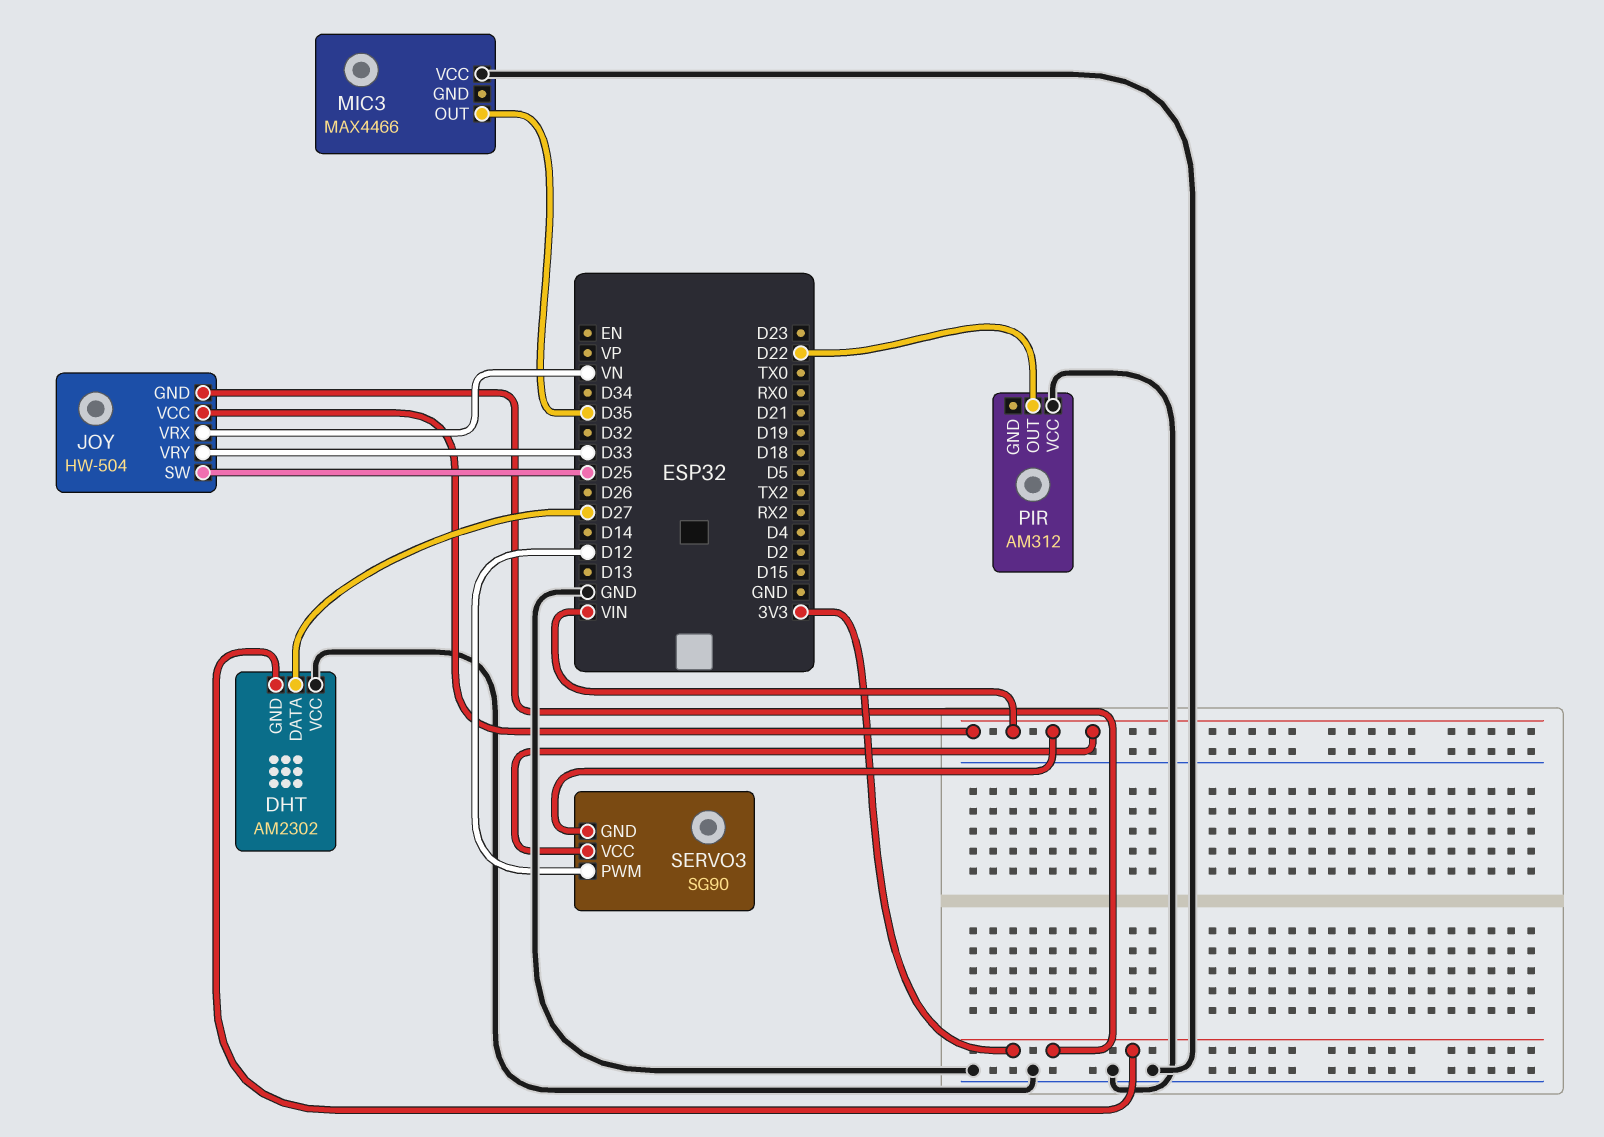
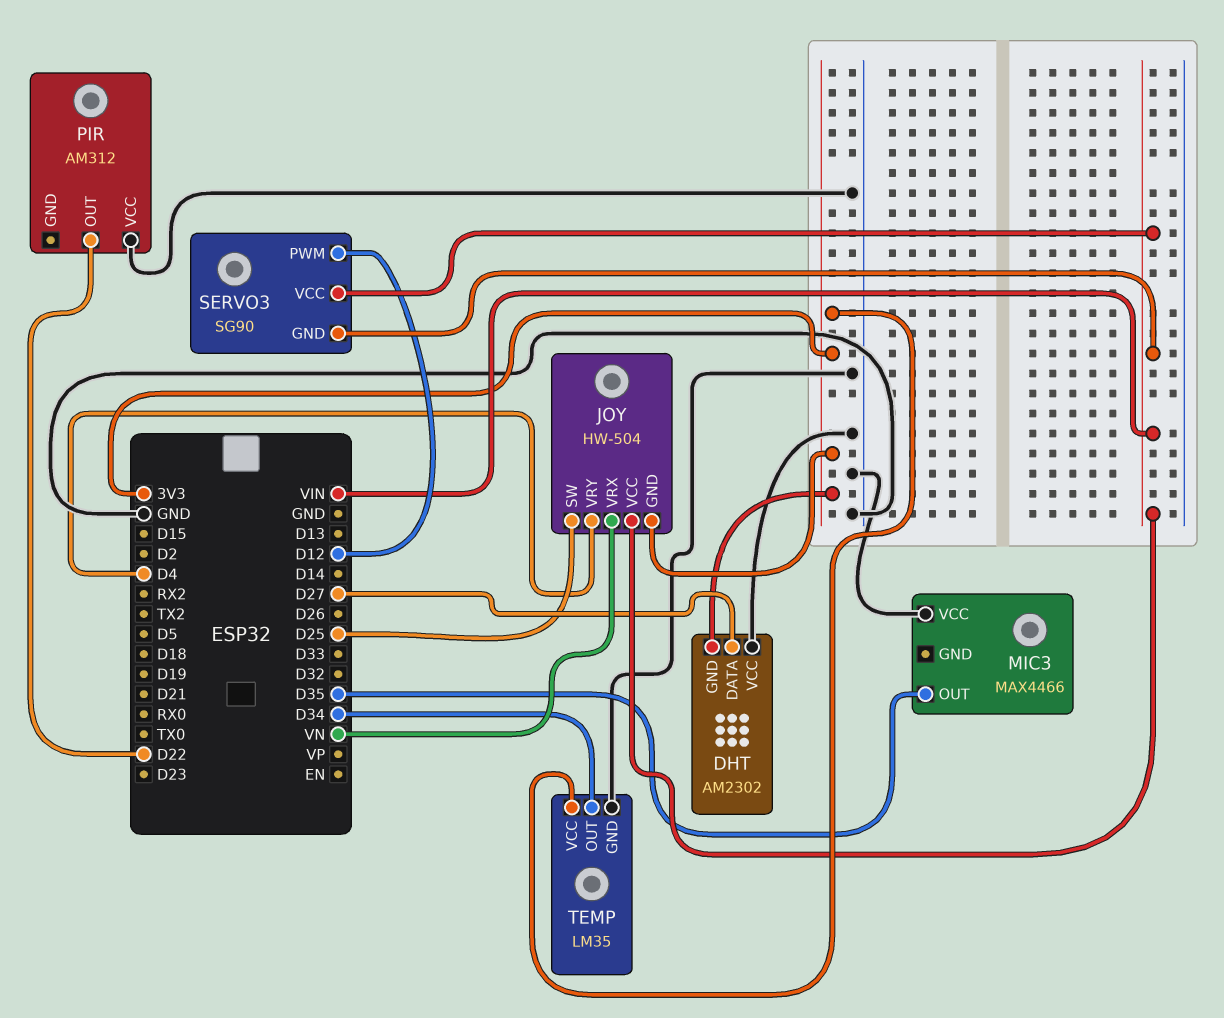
JOY pin VRY: D33 -> D4
TEMP: none -> LM35
TEMP pin GND: none -> GND
TEMP pin OUT: none -> D34
TEMP pin VCC: none -> 3V3

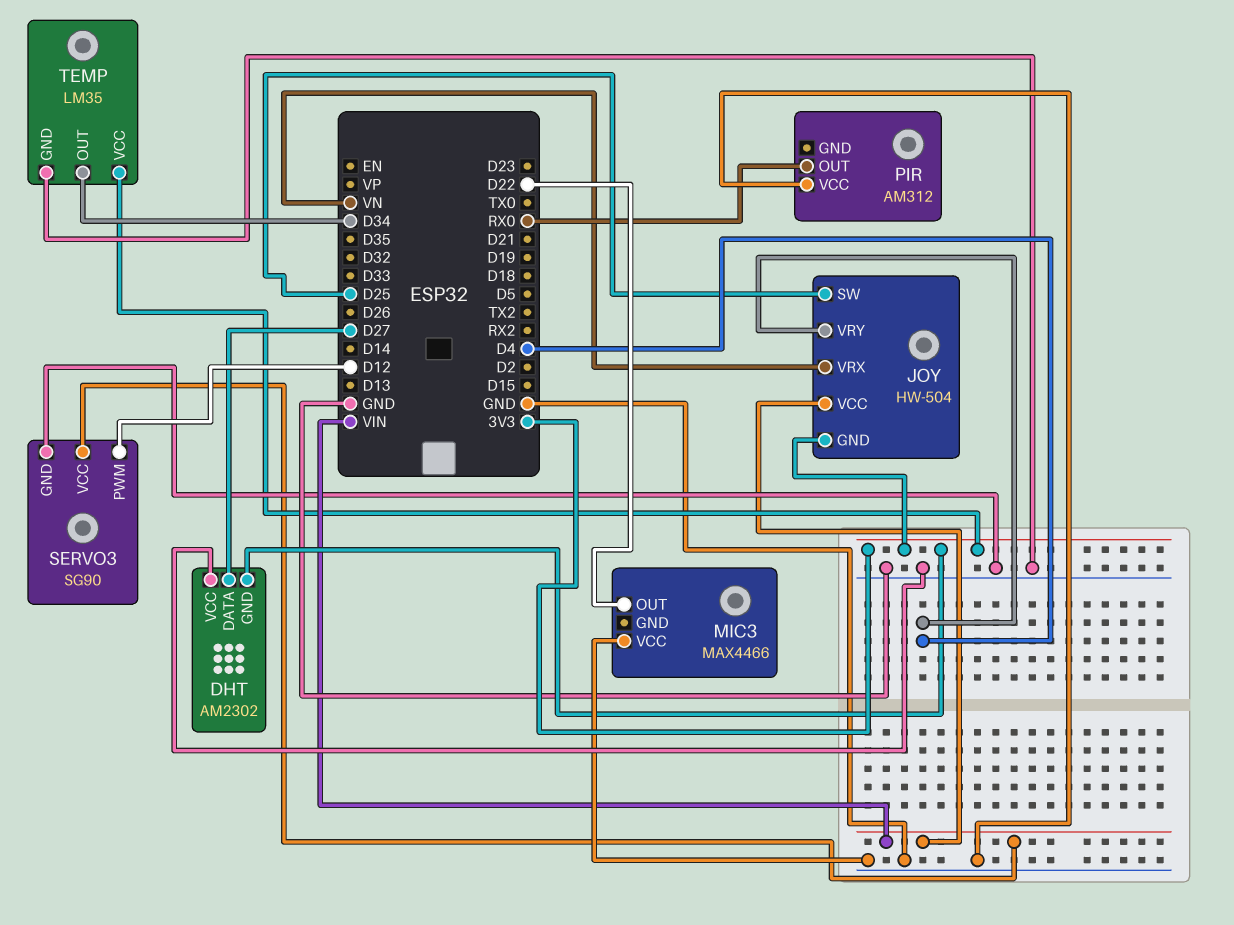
MIC3 pin OUT: D35 -> D22
PIR pin OUT: D22 -> RX0
SERVO3 pin GND: VIN -> GND

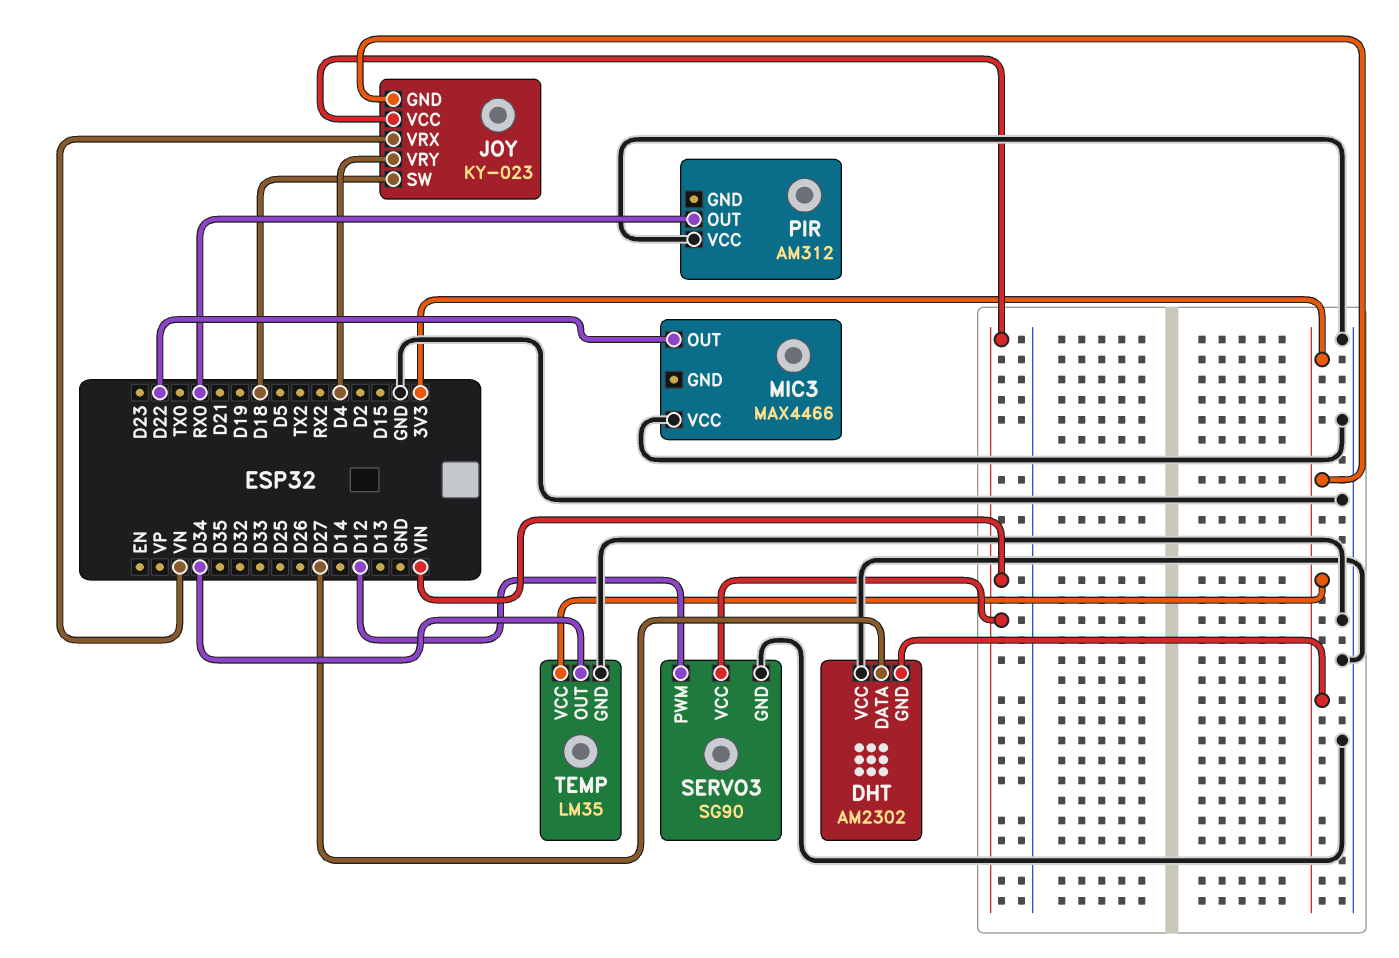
JOY: HW-504 -> KY-023
JOY pin SW: D25 -> D18

